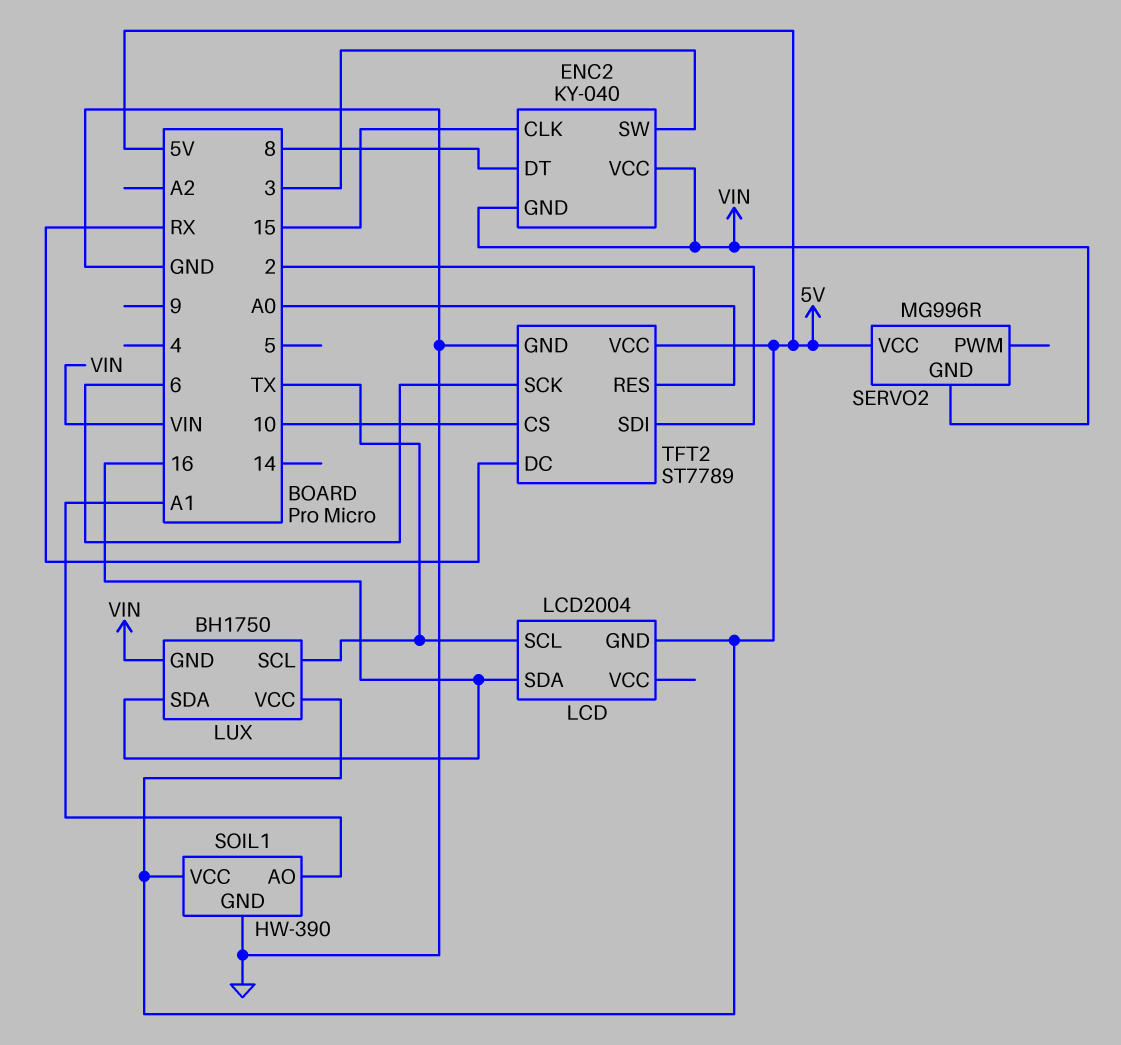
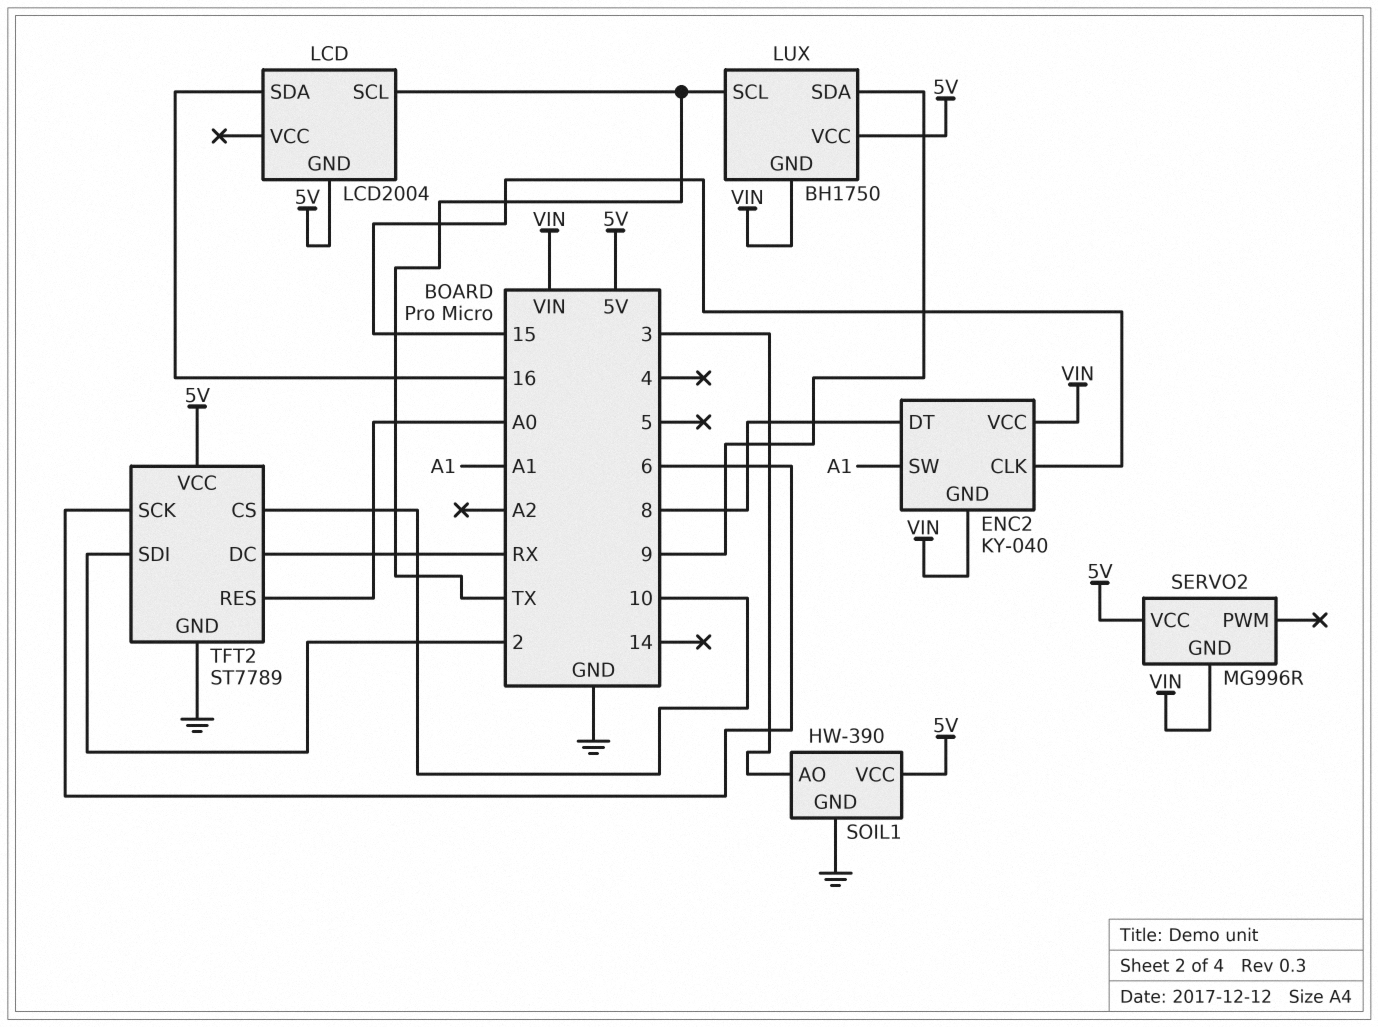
ENC2 pin SW: 3 -> A1
LUX pin SDA: 16 -> 9
SOIL1 pin AO: A1 -> 3

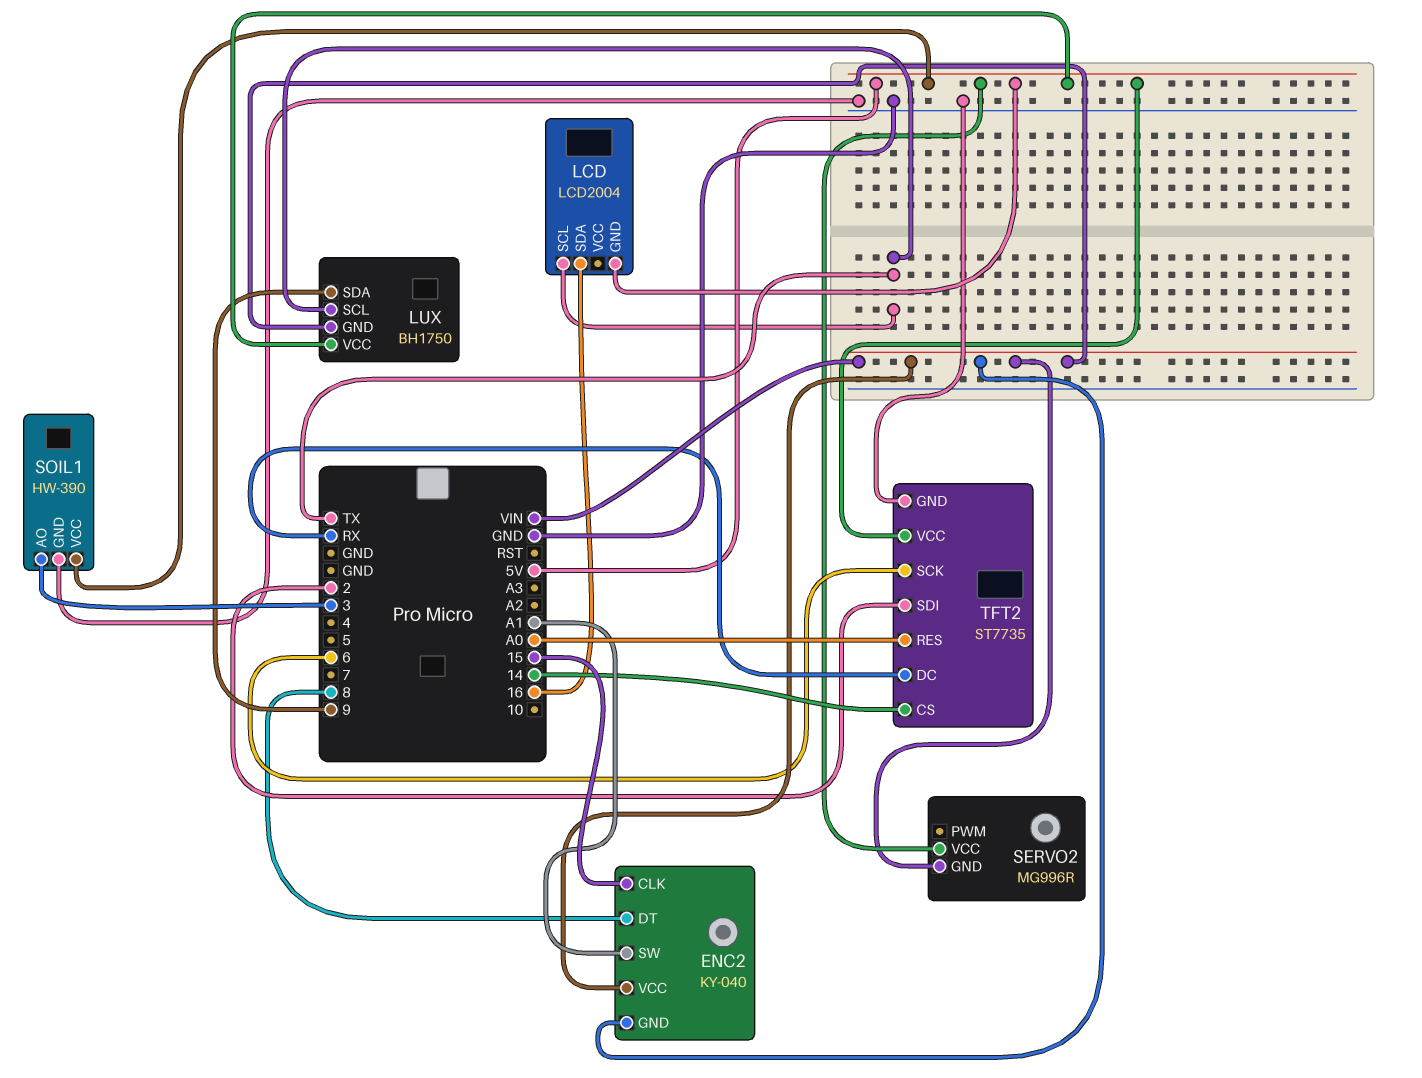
TFT2: ST7789 -> ST7735
TFT2 pin CS: 10 -> 14

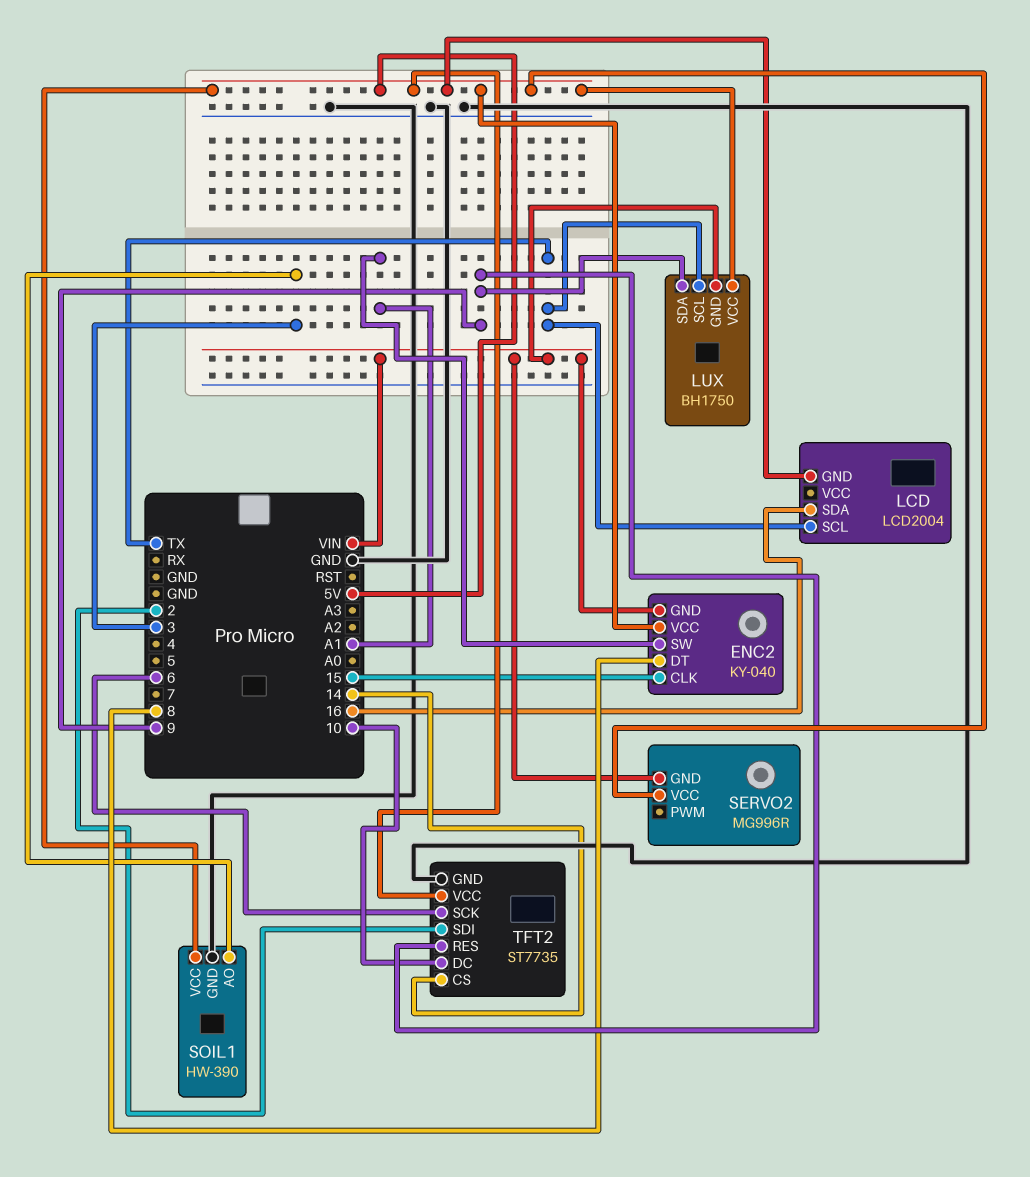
ENC2 pin VCC: VIN -> 5V
TFT2 pin DC: RX -> 10
TFT2 pin RES: A0 -> 9

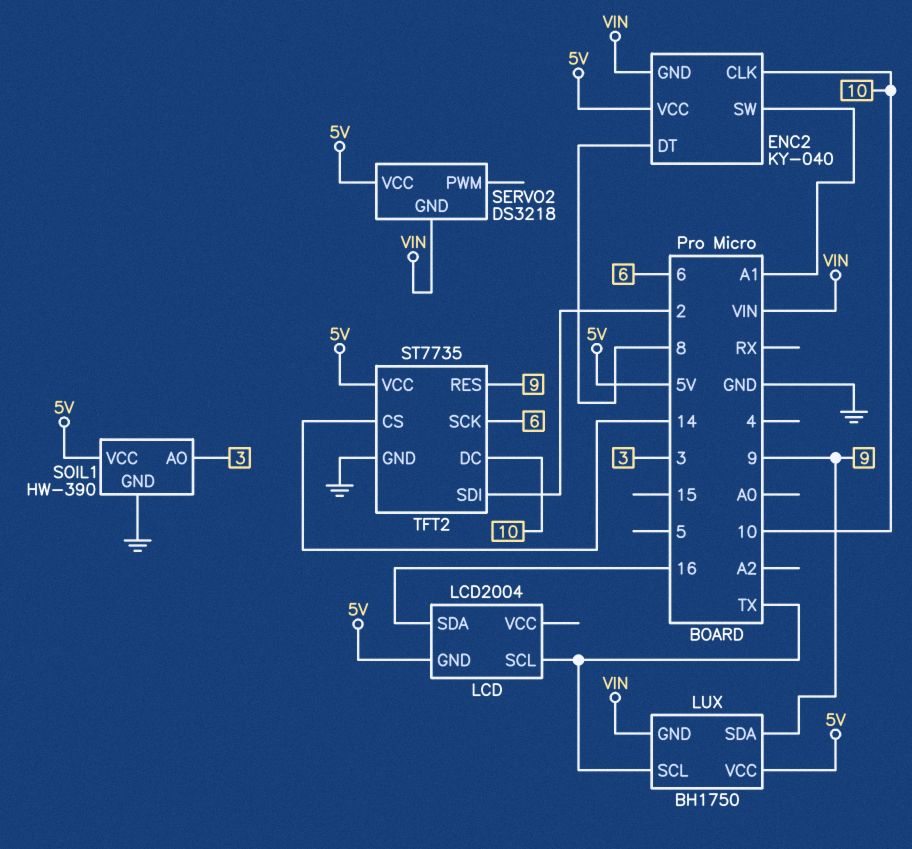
ENC2 pin CLK: 15 -> 10
SERVO2: MG996R -> DS3218

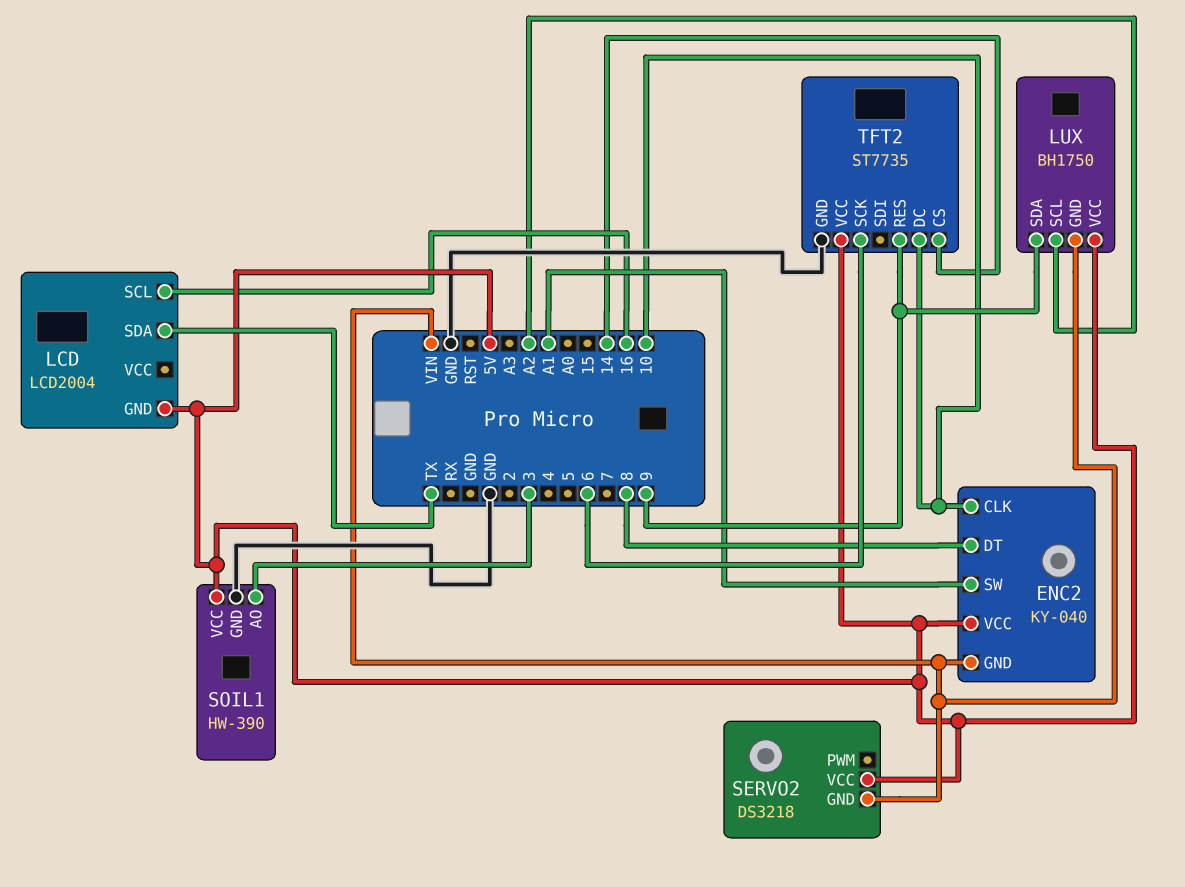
LCD pin SCL: TX -> 16
LCD pin SDA: 16 -> TX
LUX pin SCL: TX -> A2
TFT2 pin SDI: 2 -> none

